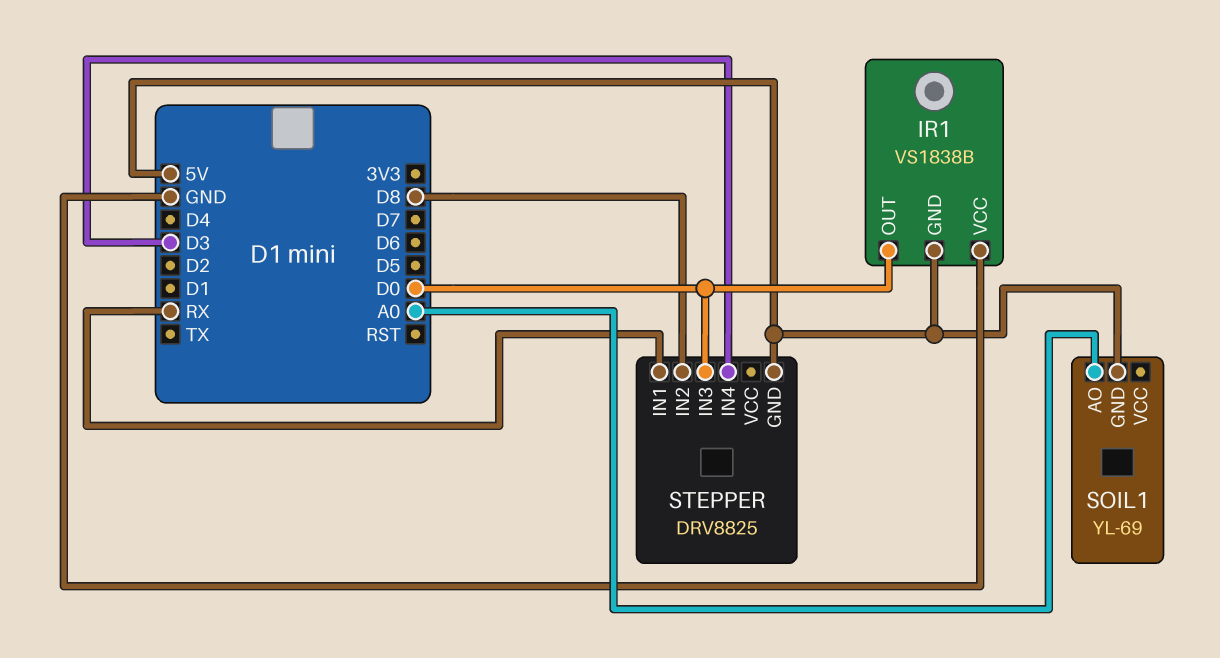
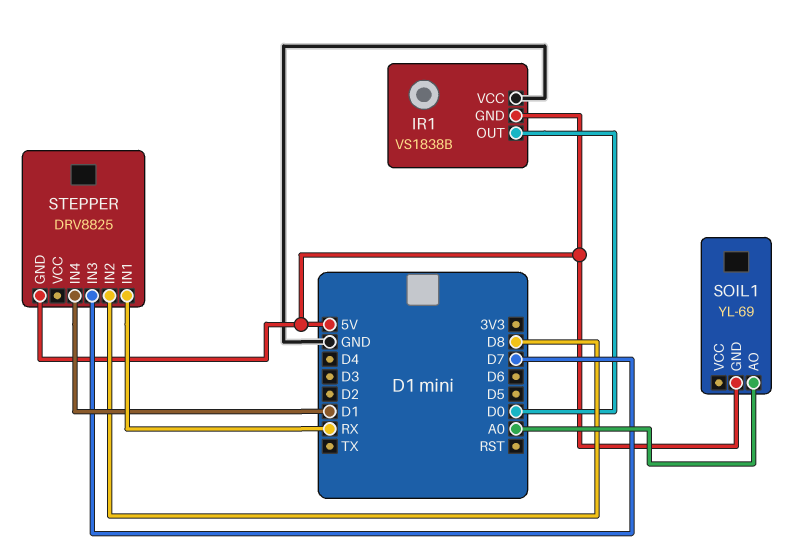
STEPPER pin IN3: D0 -> D7
STEPPER pin IN4: D3 -> D1

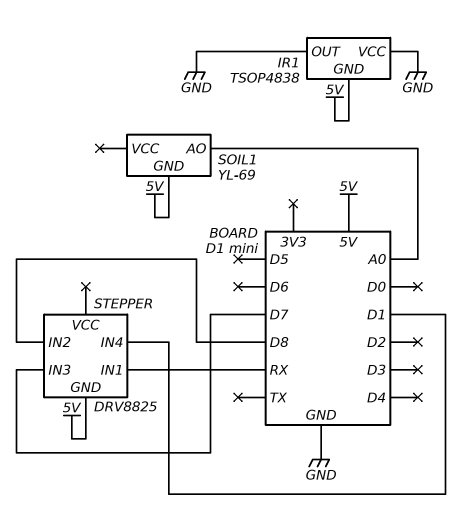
IR1: VS1838B -> TSOP4838
IR1 pin OUT: D0 -> GND

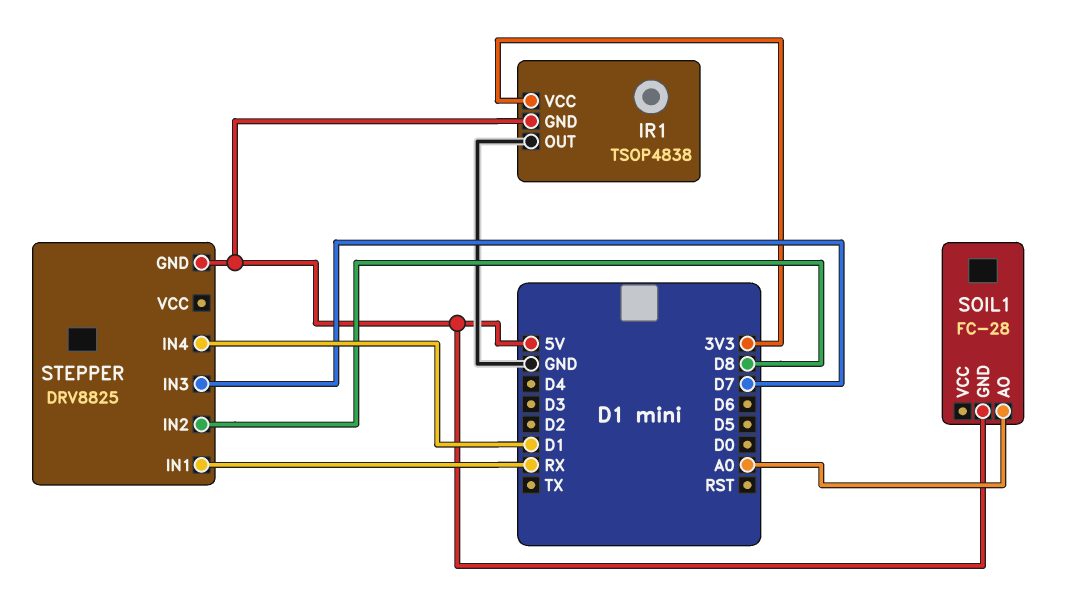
IR1 pin VCC: GND -> 3V3
SOIL1: YL-69 -> FC-28

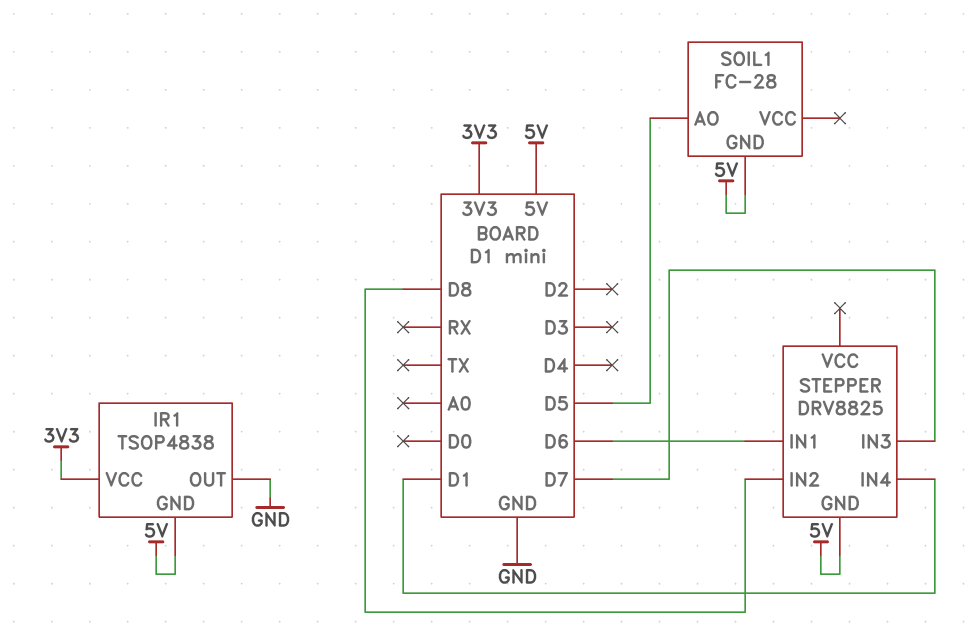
SOIL1 pin AO: A0 -> D5
STEPPER pin IN1: RX -> D6

